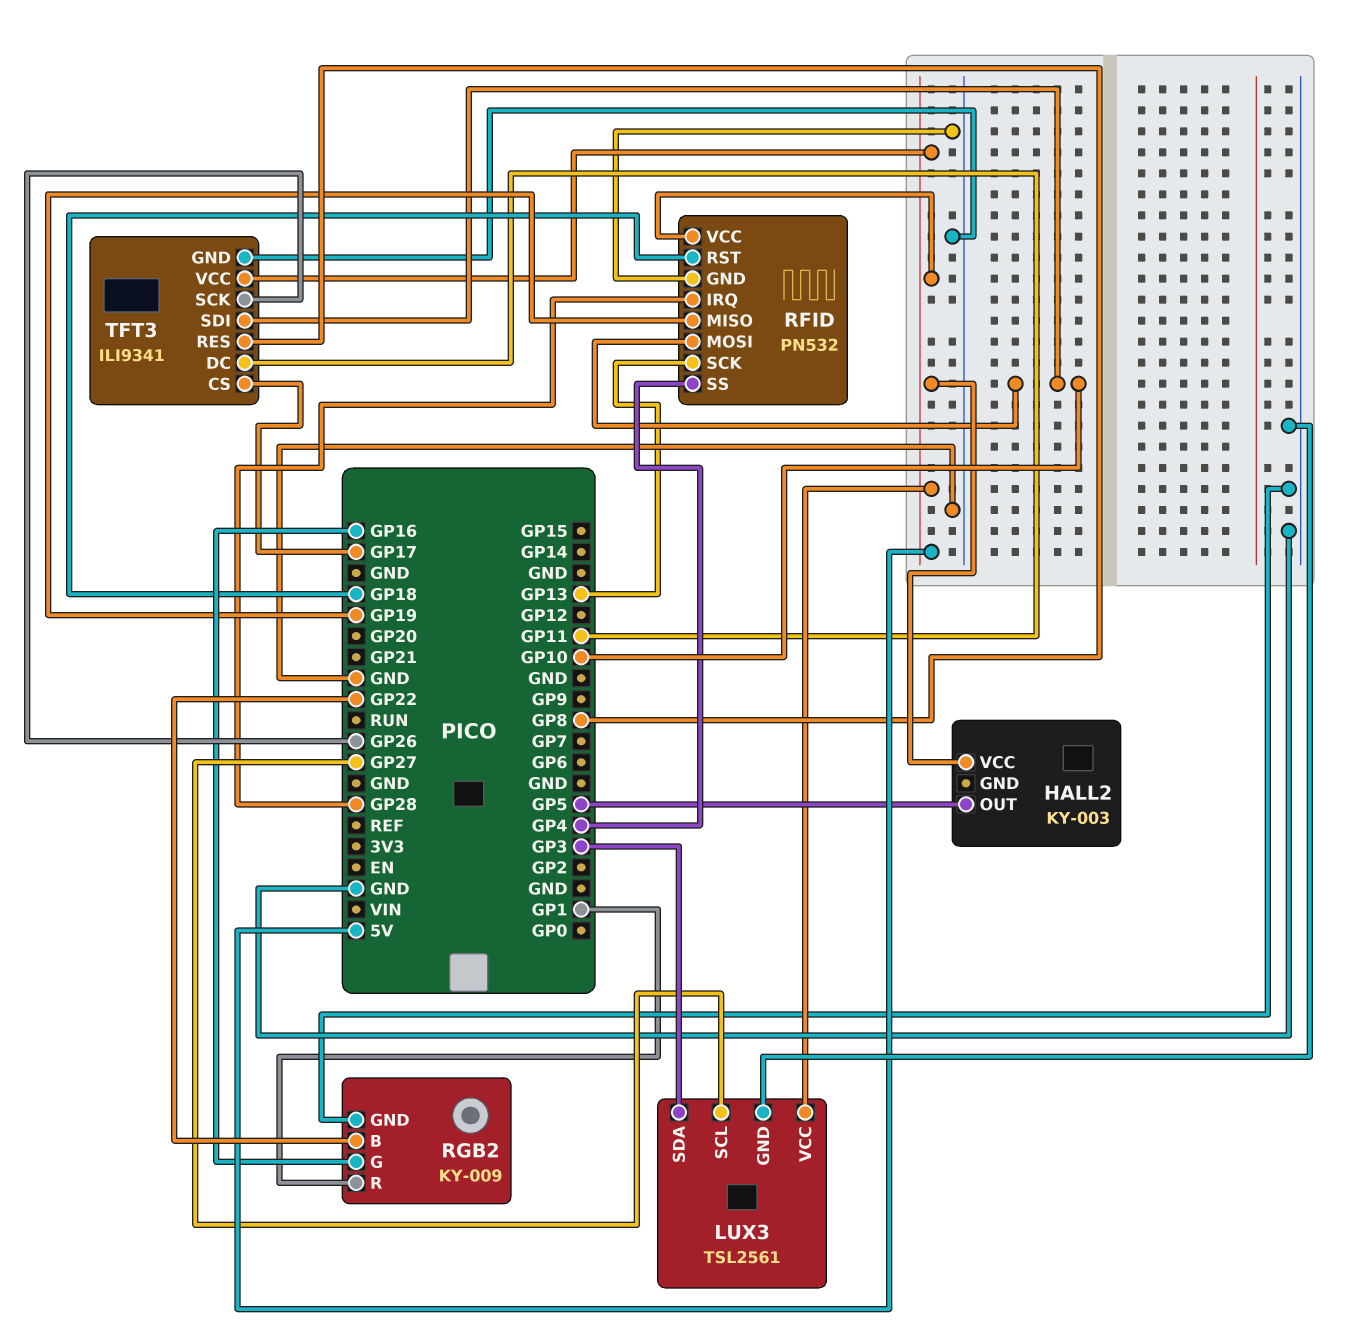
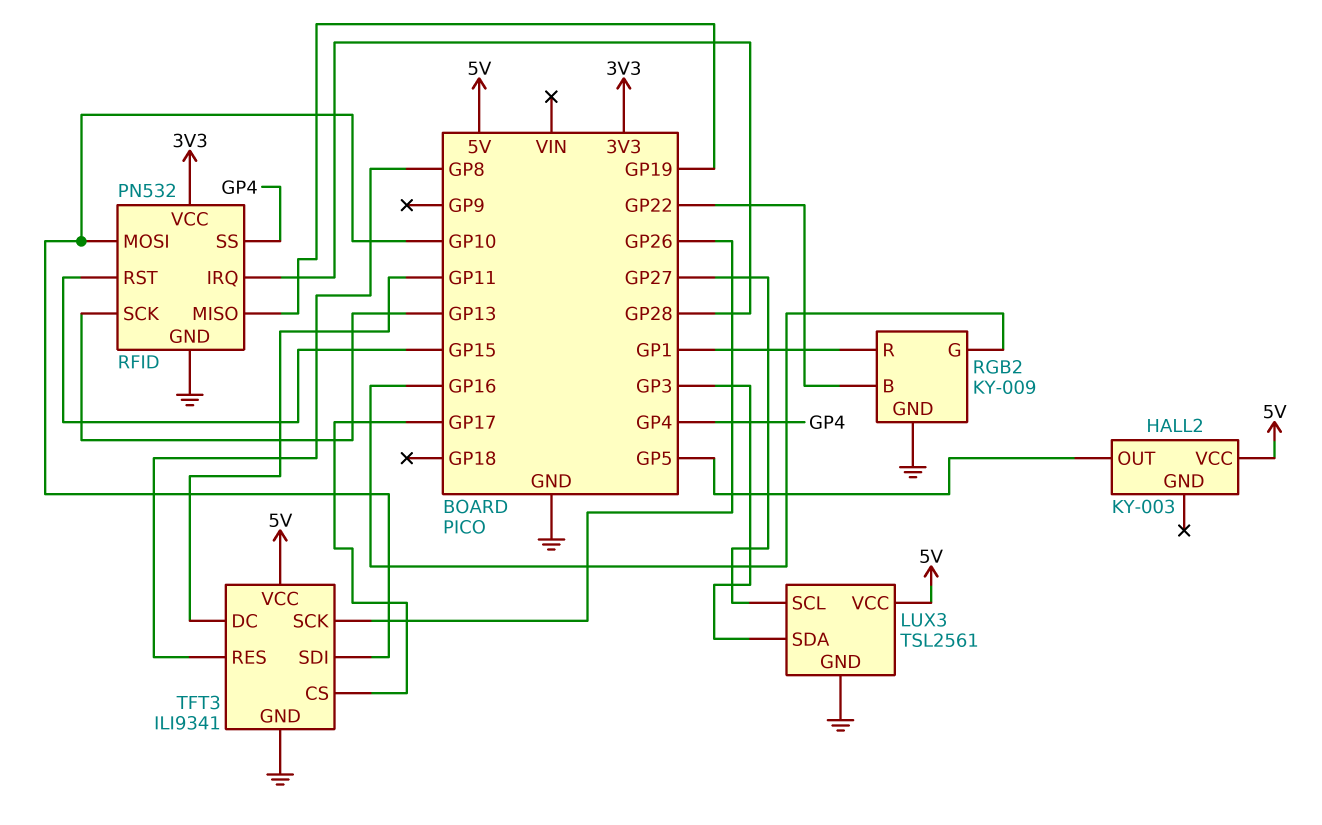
RFID pin RST: GP18 -> GP15
RFID pin VCC: 5V -> 3V3

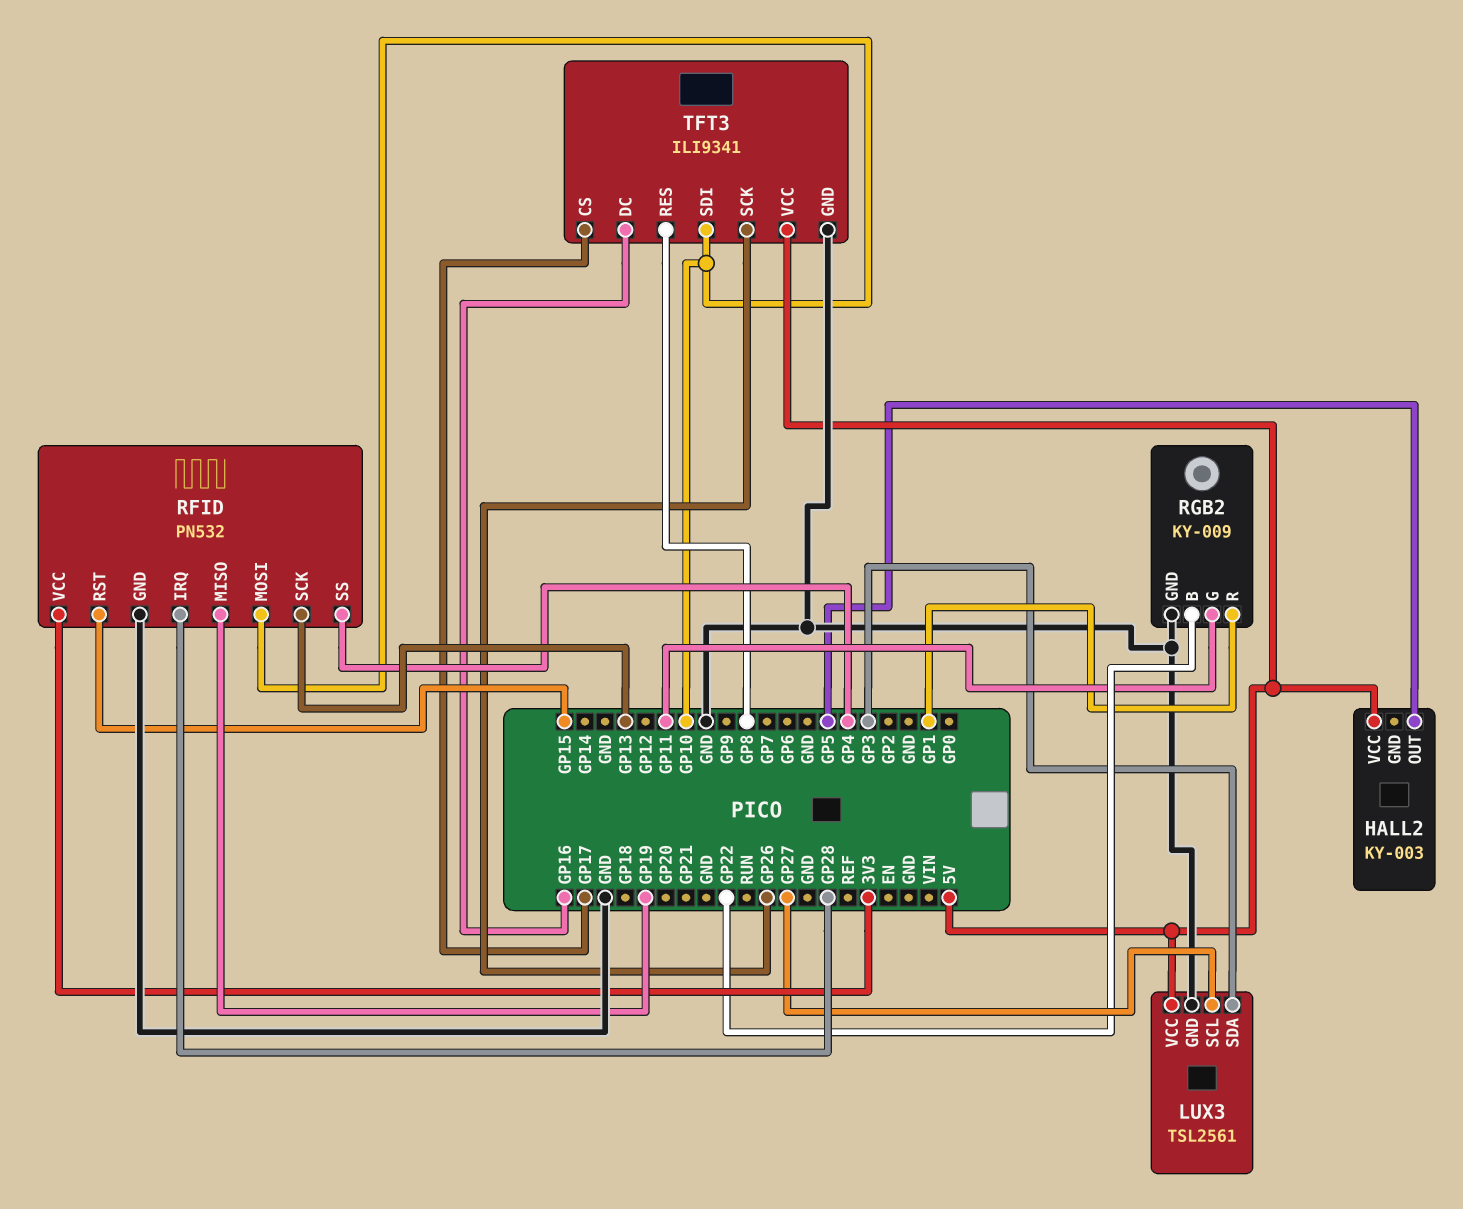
RGB2 pin G: GP16 -> GP11
TFT3 pin DC: GP11 -> GP16

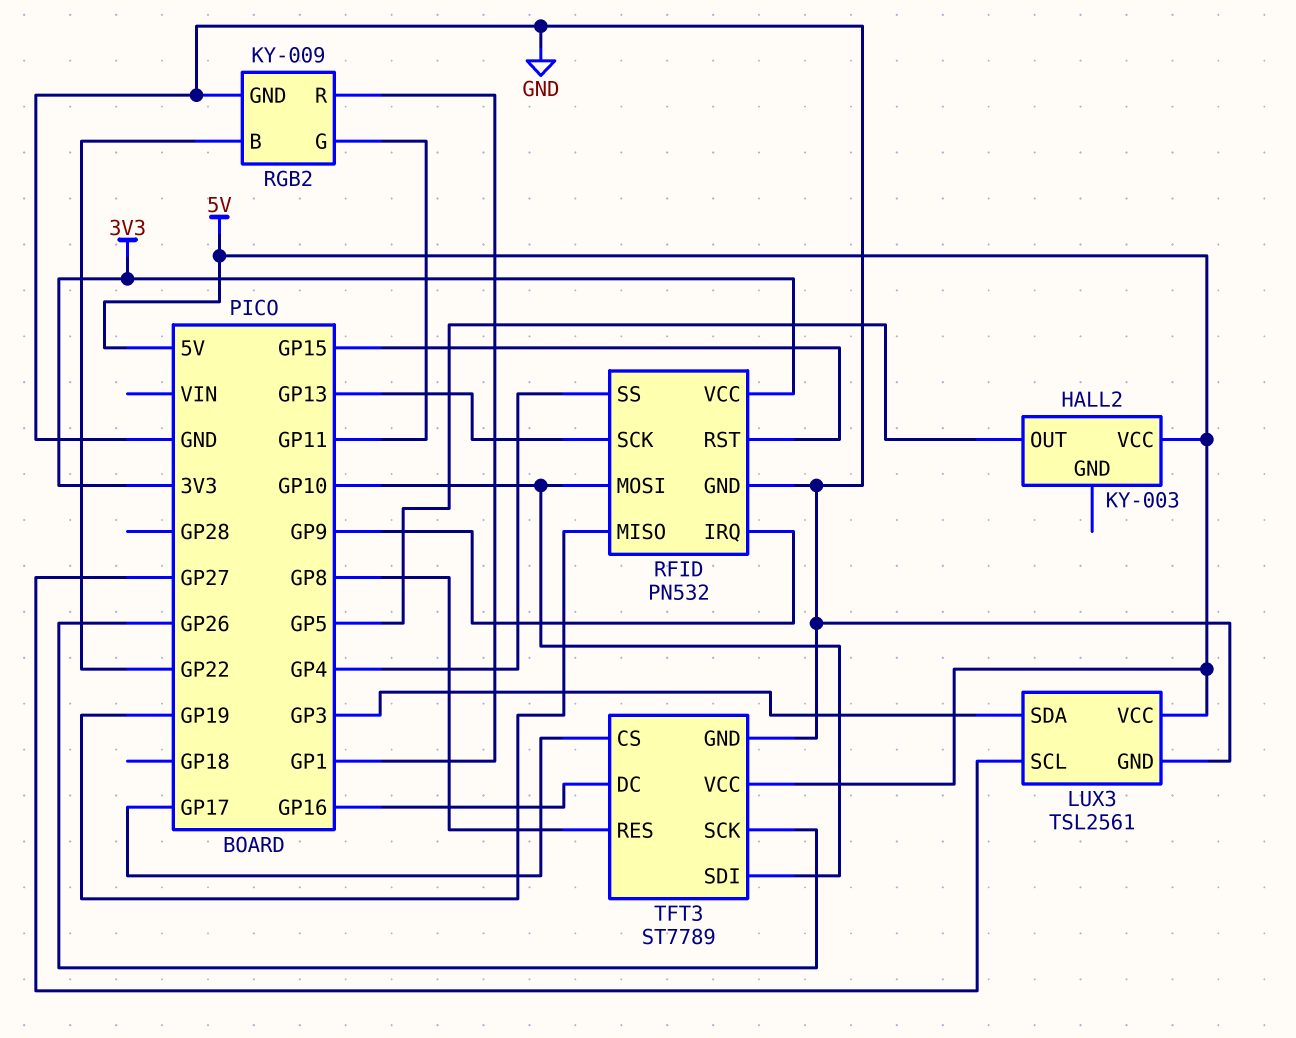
RFID pin IRQ: GP28 -> GP9
TFT3: ILI9341 -> ST7789

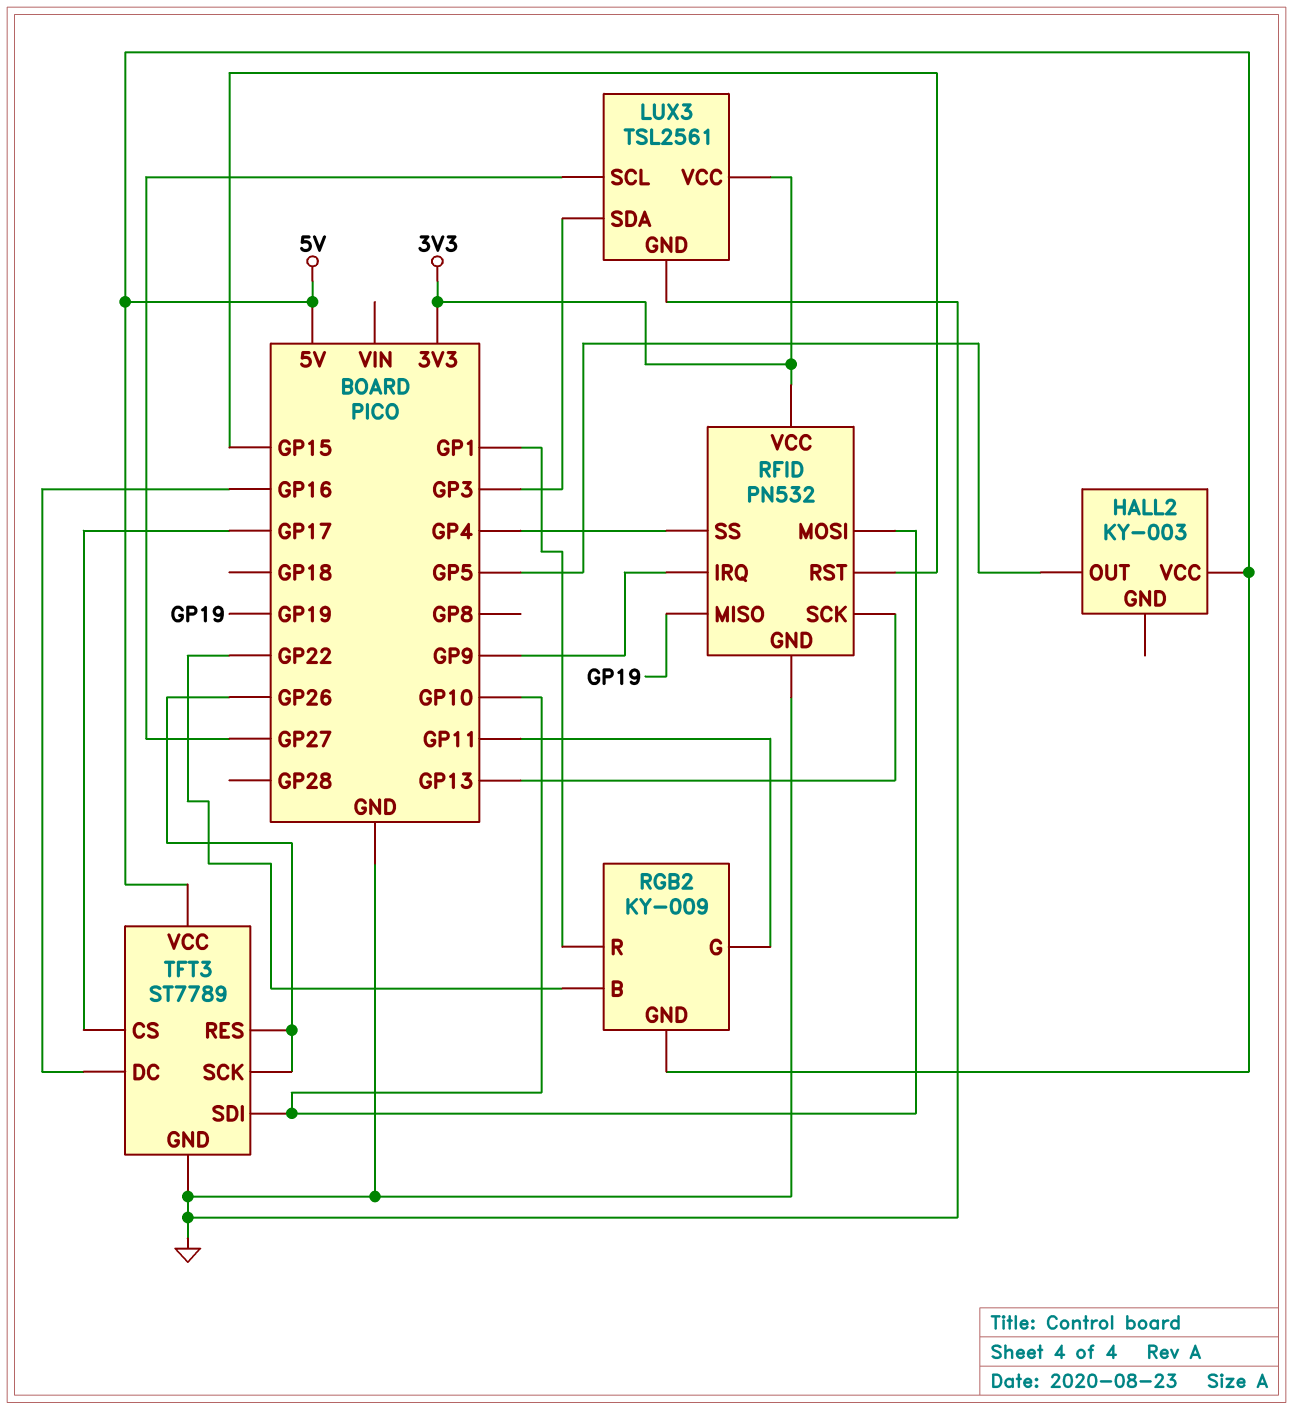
LUX3 pin VCC: 5V -> 3V3
RGB2 pin GND: GND -> 5V
TFT3 pin RES: GP8 -> GP26

